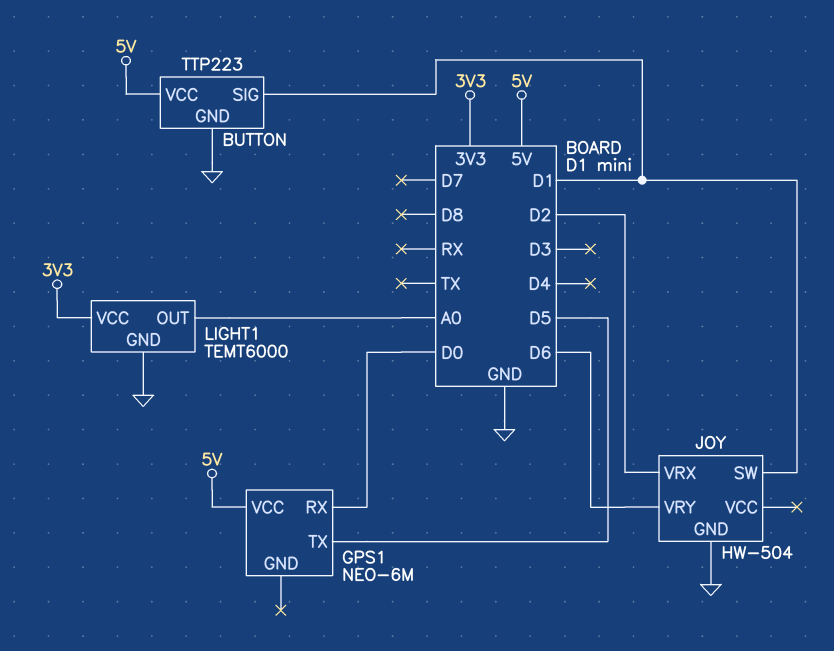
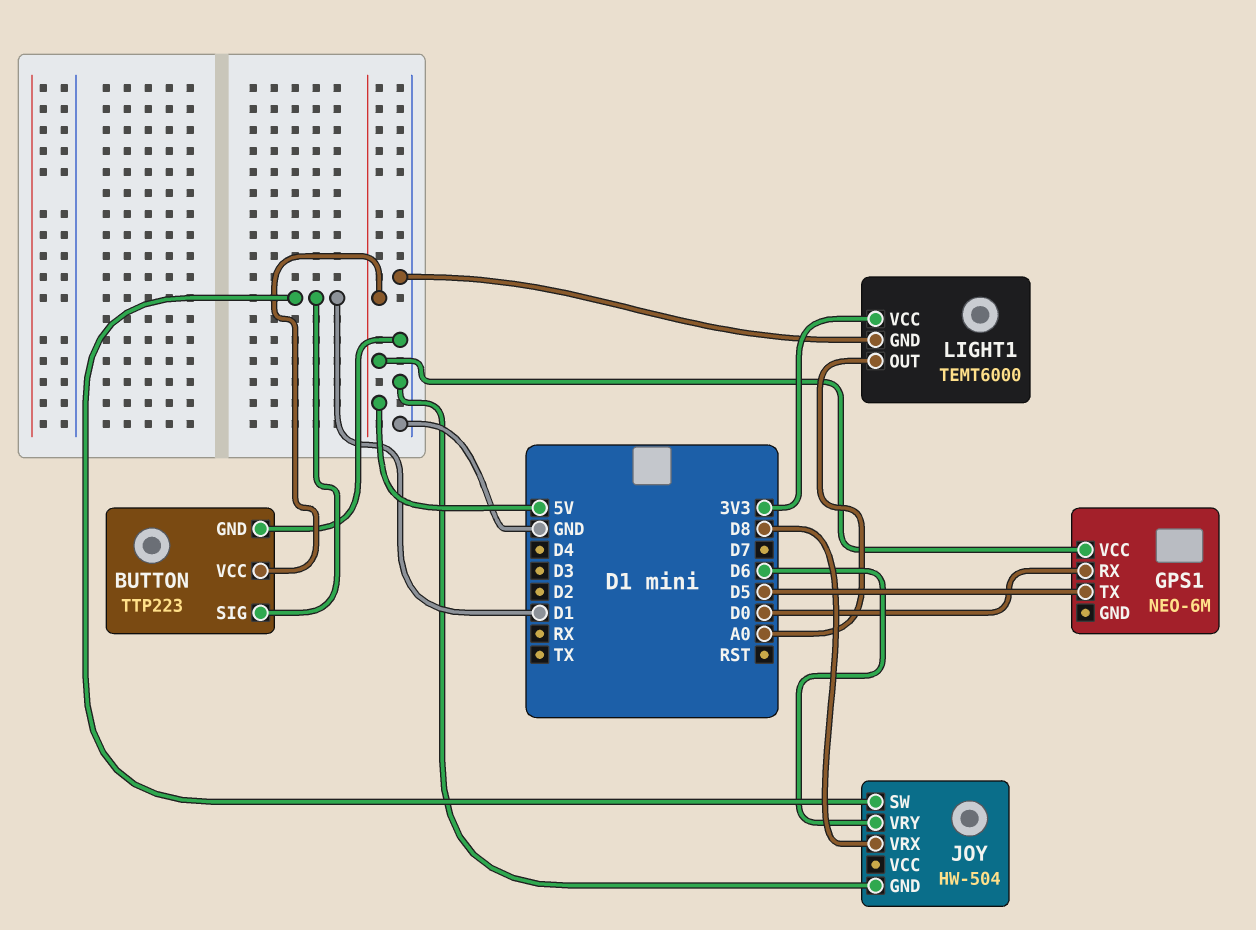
JOY pin VRX: D2 -> D8

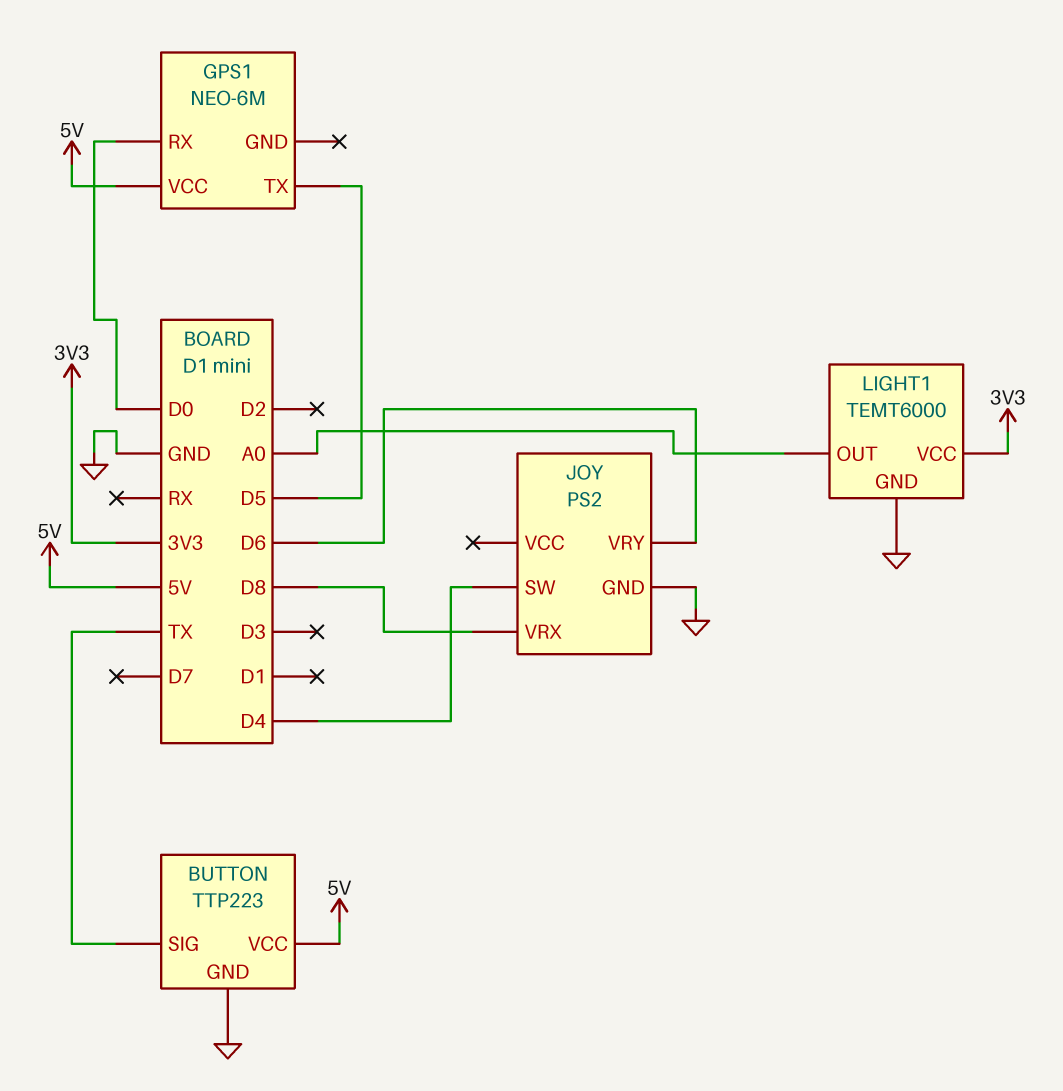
BUTTON pin SIG: D1 -> TX
JOY: HW-504 -> PS2
JOY pin SW: D1 -> D4

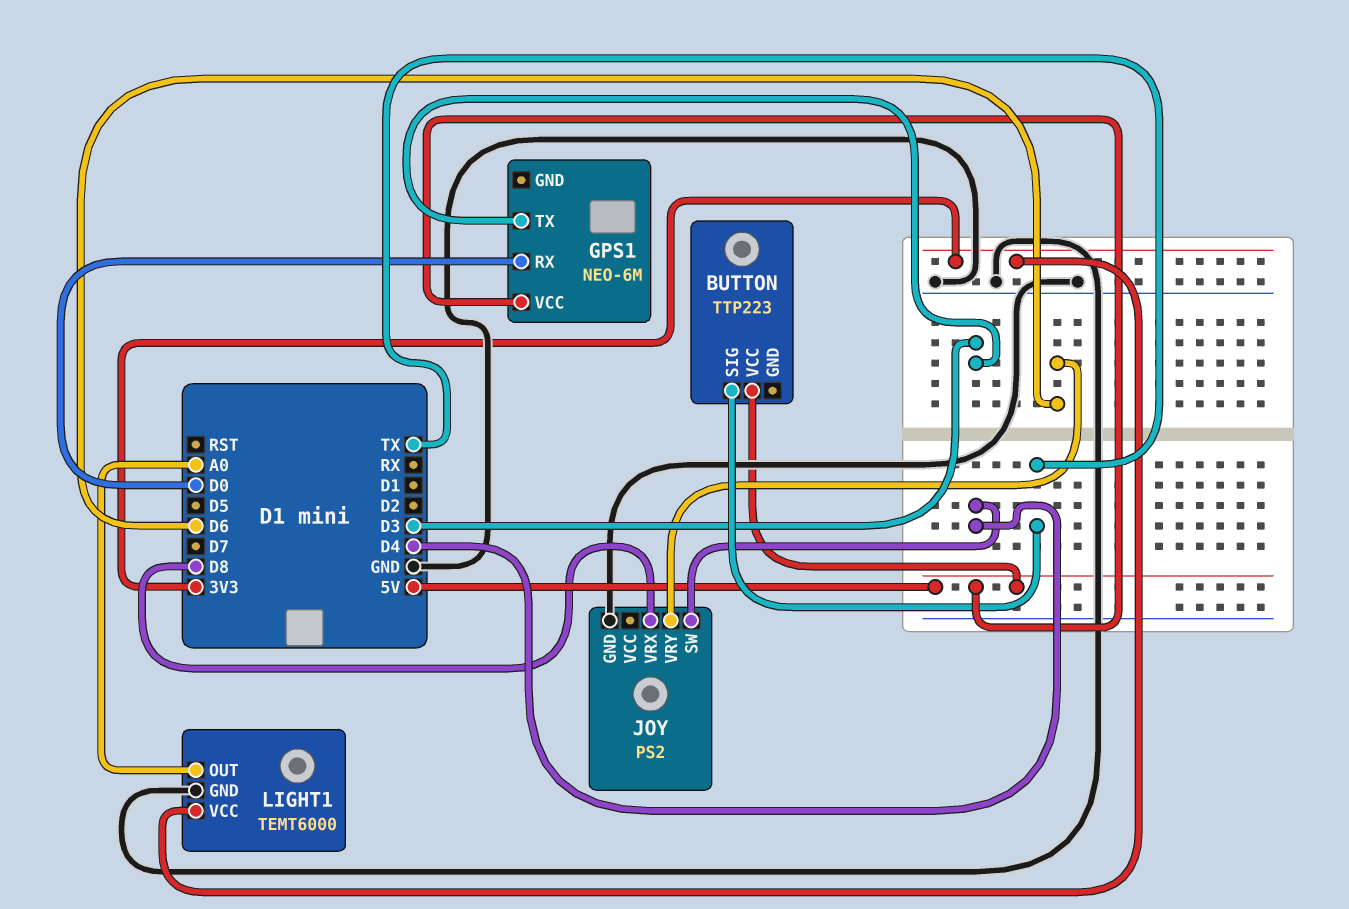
BUTTON pin GND: GND -> none
GPS1 pin TX: D5 -> D3

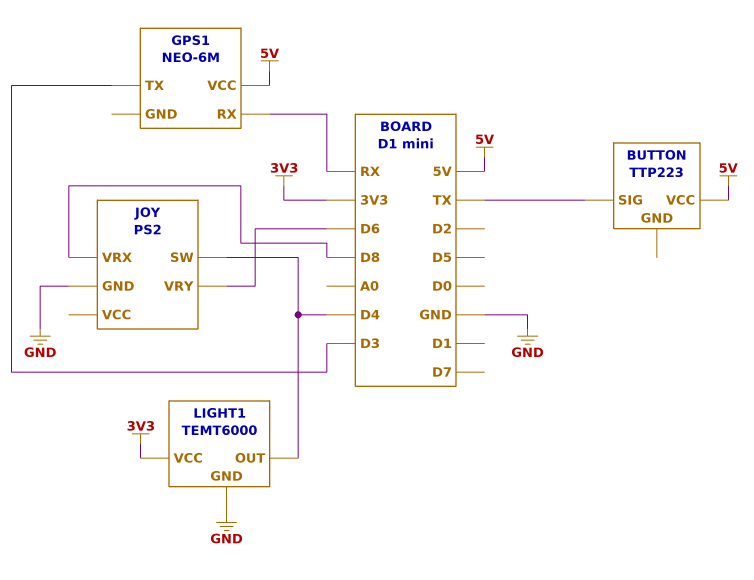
GPS1 pin RX: D0 -> RX
LIGHT1 pin OUT: A0 -> D4

